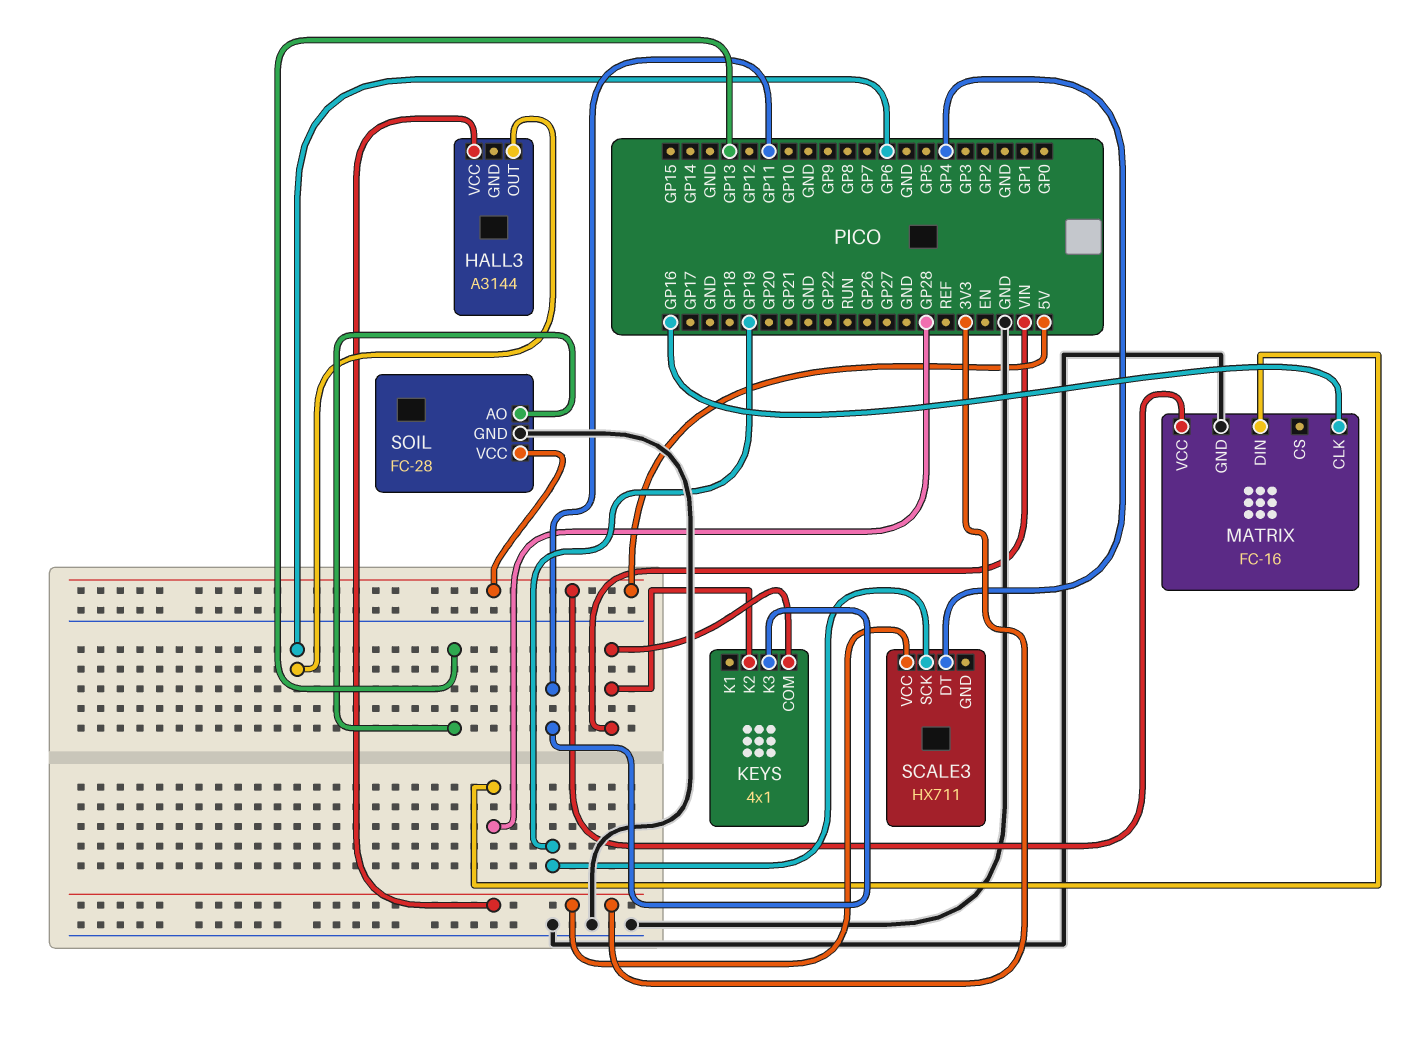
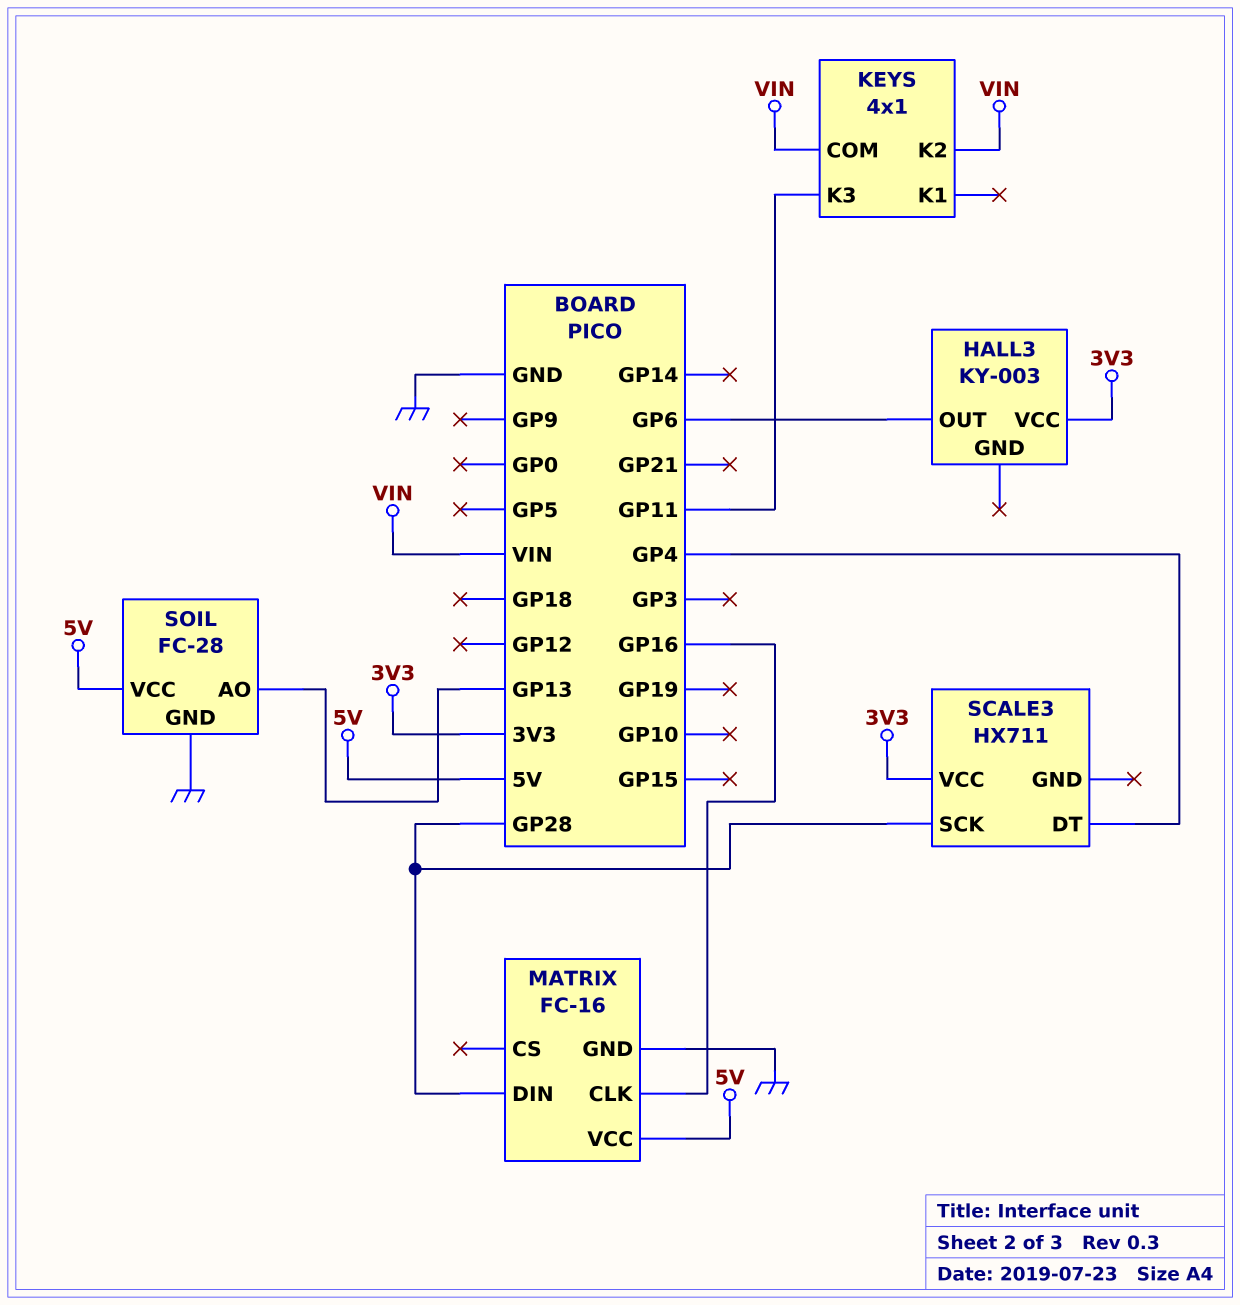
HALL3: A3144 -> KY-003
SCALE3 pin SCK: GP19 -> GP28

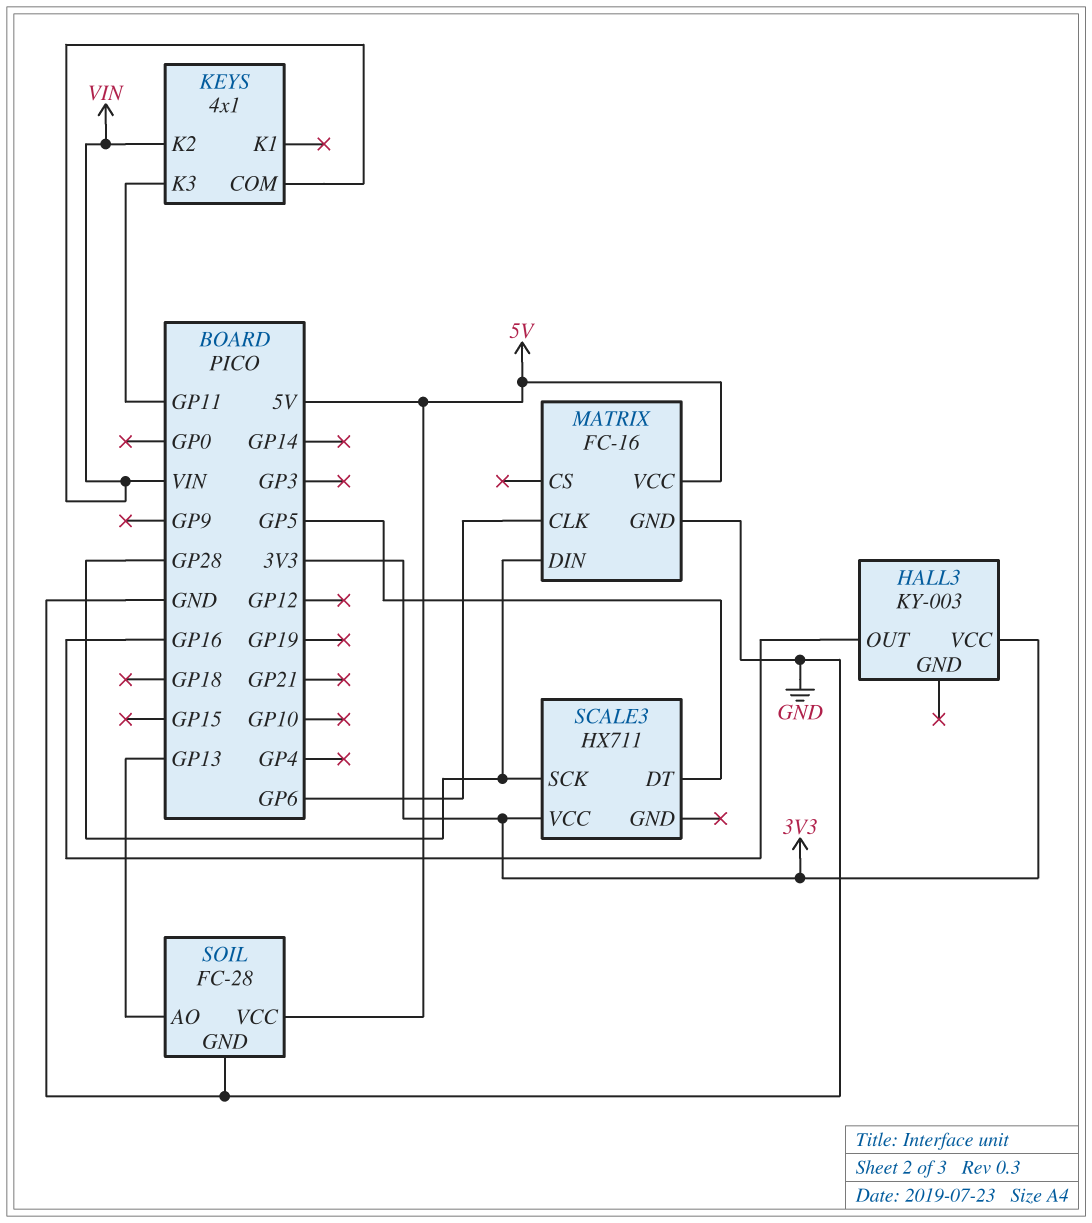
HALL3 pin OUT: GP6 -> GP16
MATRIX pin CLK: GP16 -> GP6
SCALE3 pin DT: GP4 -> GP5

